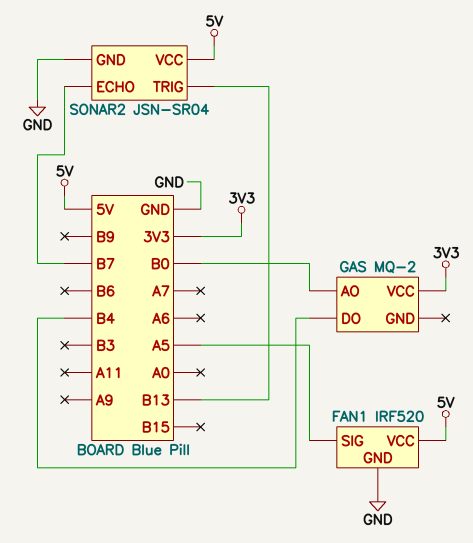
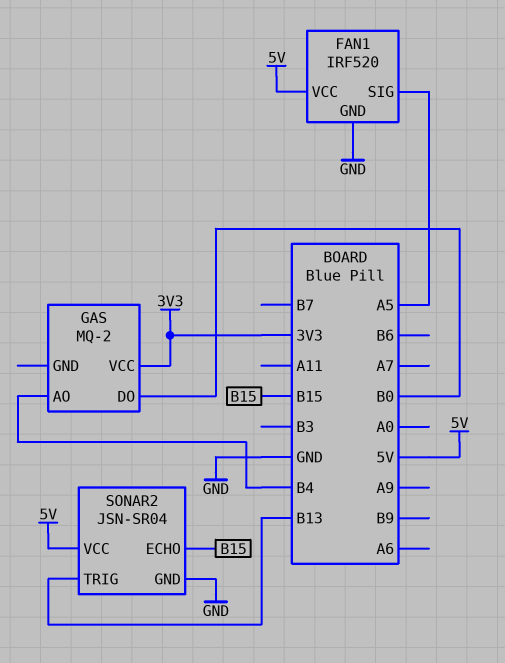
GAS pin AO: B0 -> B4
GAS pin DO: B4 -> B0
SONAR2 pin ECHO: B7 -> B15

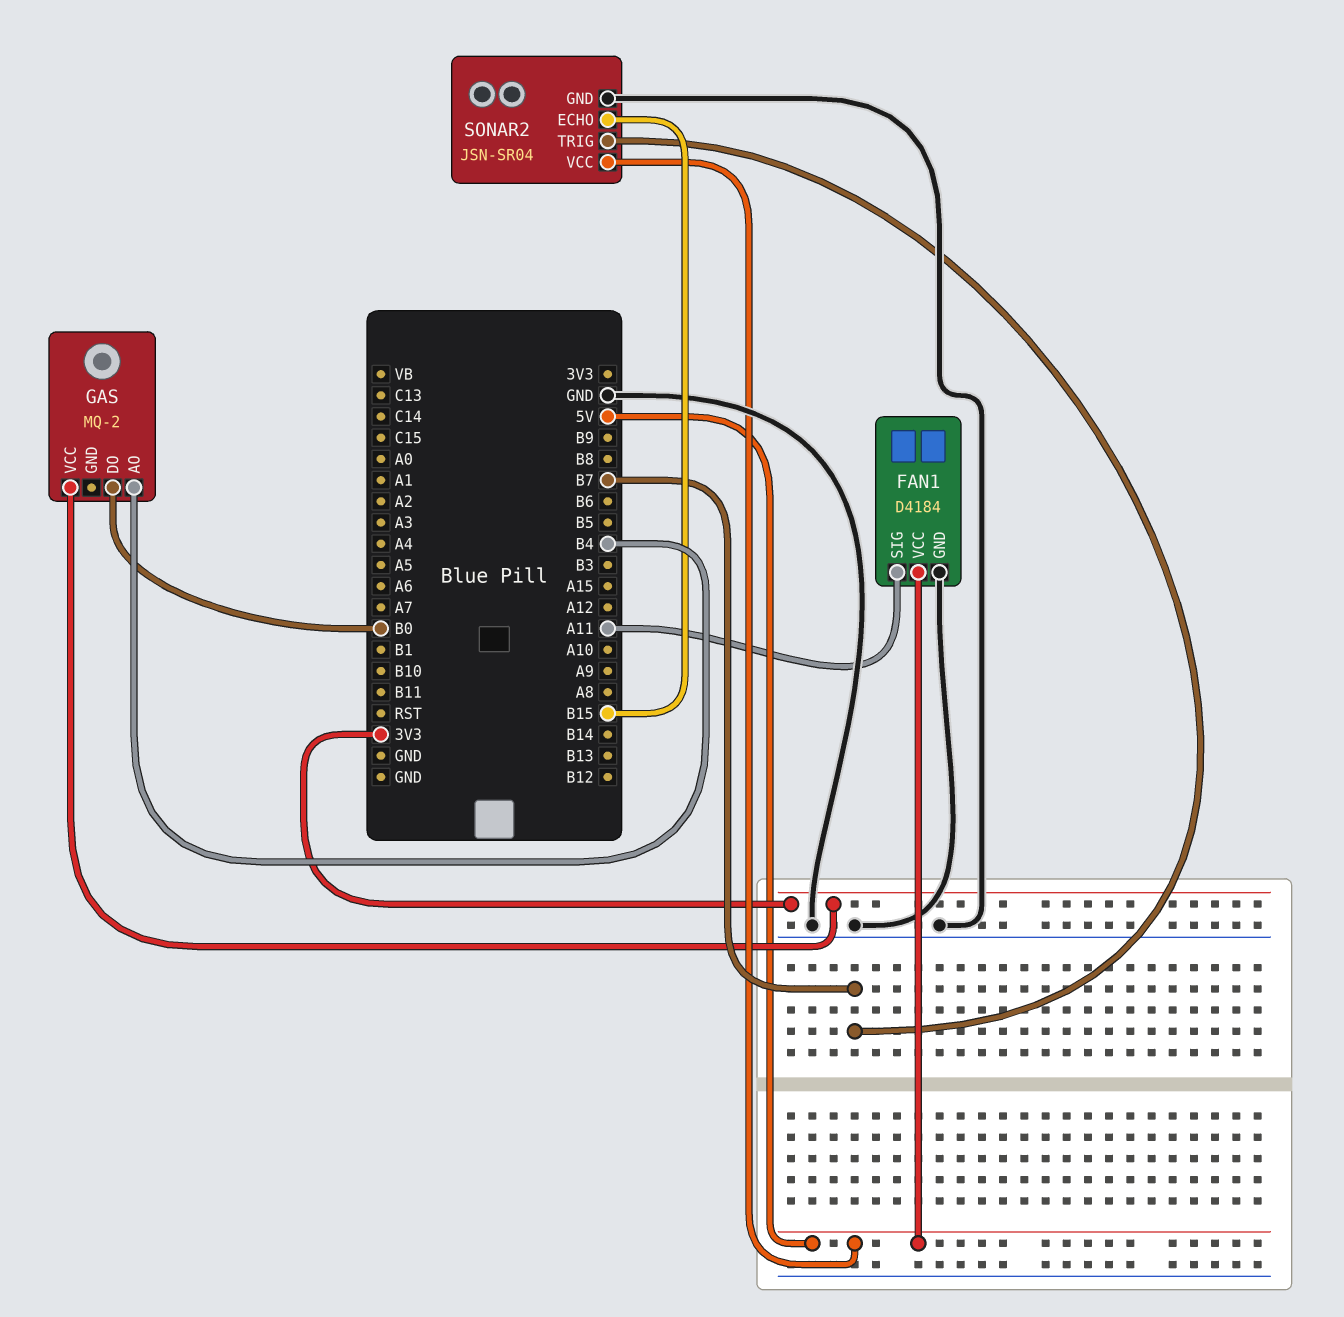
FAN1: IRF520 -> D4184
FAN1 pin SIG: A5 -> A11
SONAR2 pin TRIG: B13 -> B7

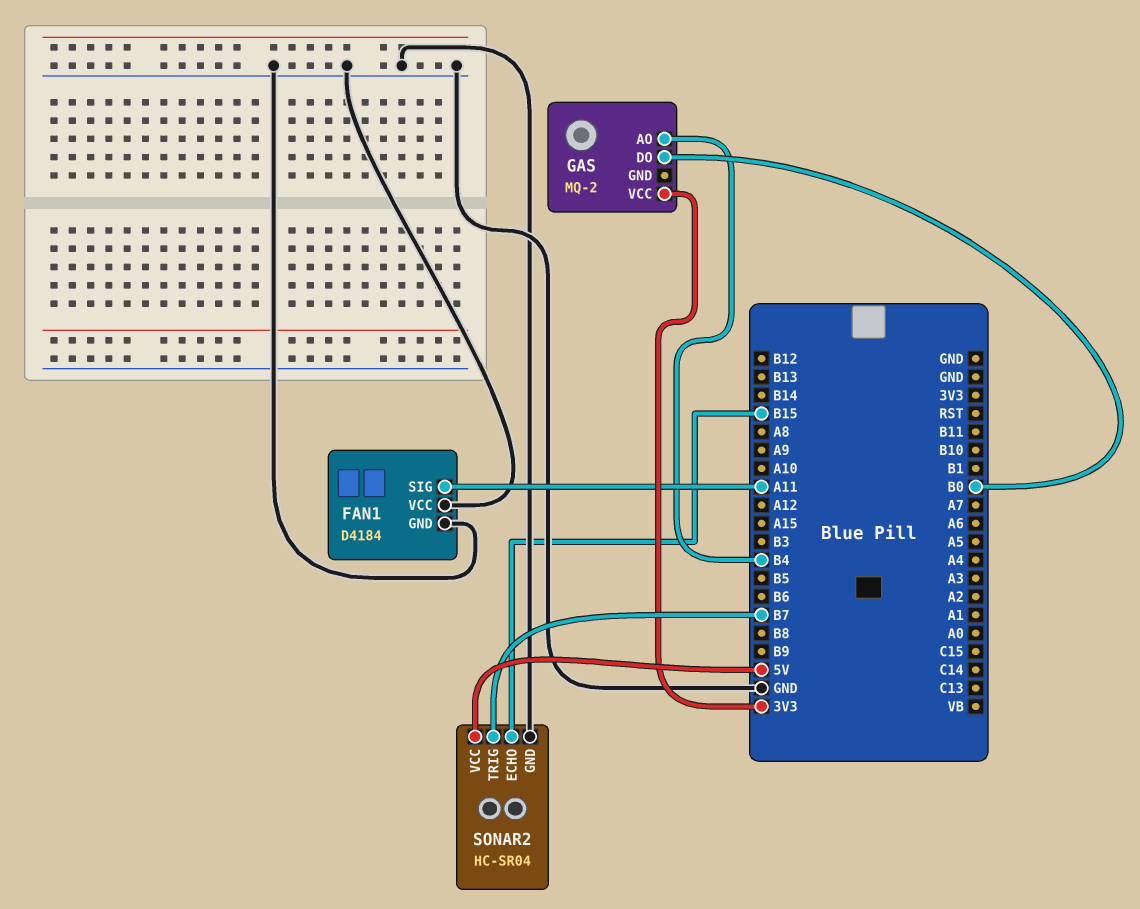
FAN1 pin VCC: 5V -> GND
SONAR2: JSN-SR04 -> HC-SR04

